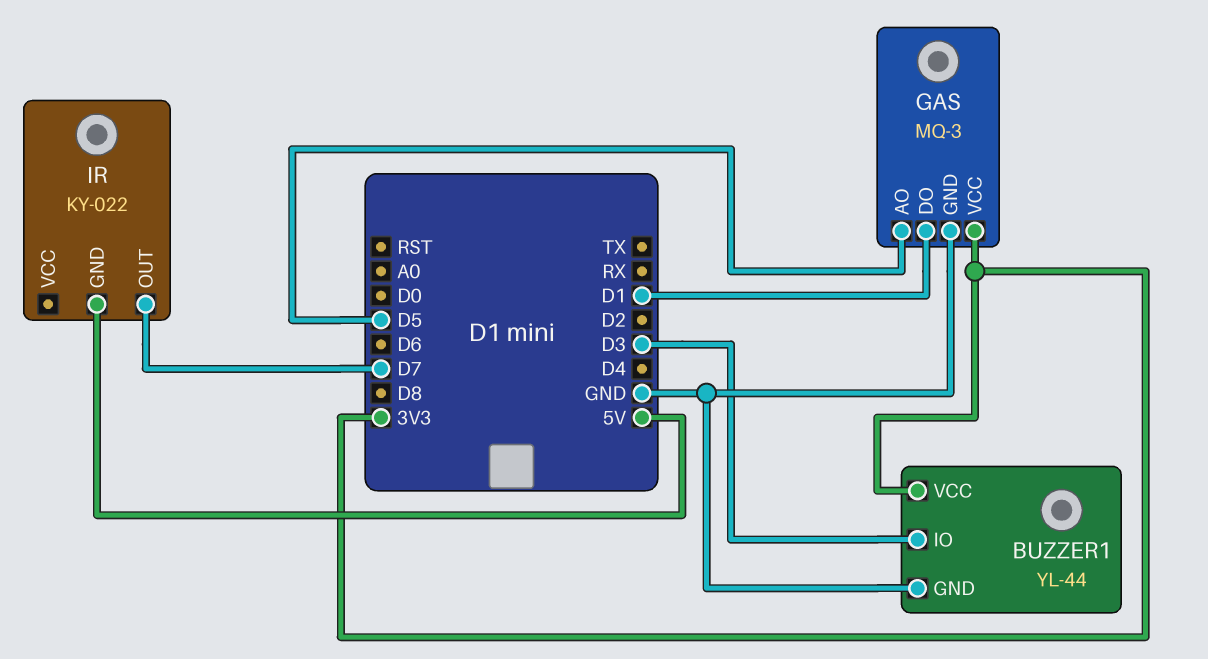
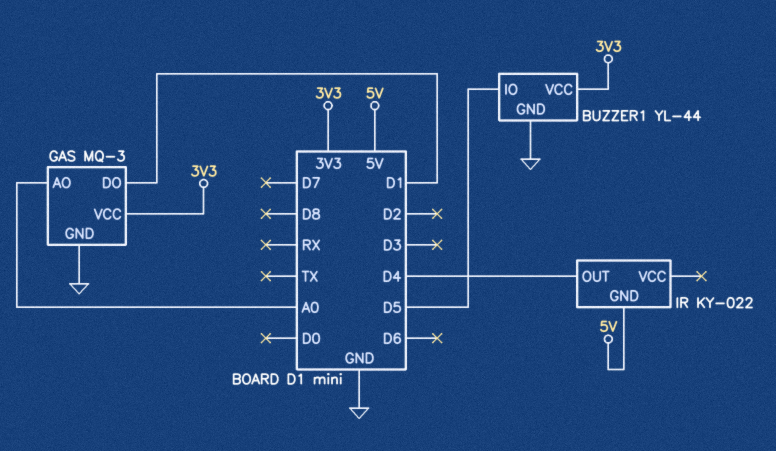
BUZZER1 pin IO: D3 -> D5
GAS pin AO: D5 -> A0
IR pin OUT: D7 -> D4

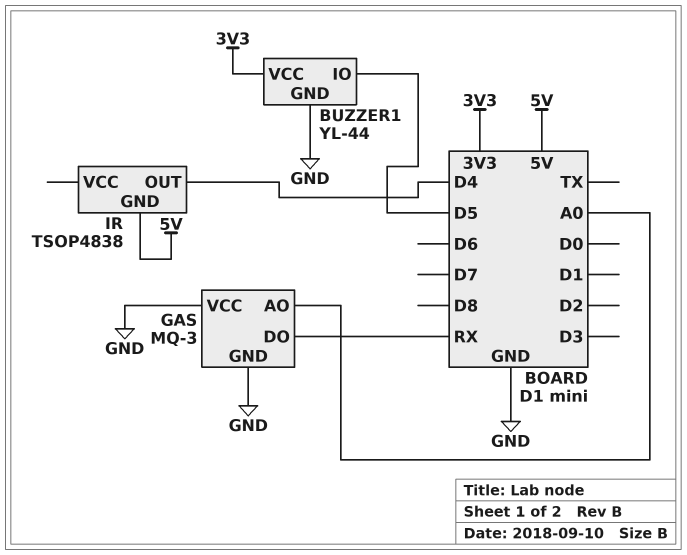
GAS pin DO: D1 -> RX
GAS pin VCC: 3V3 -> GND
IR: KY-022 -> TSOP4838

